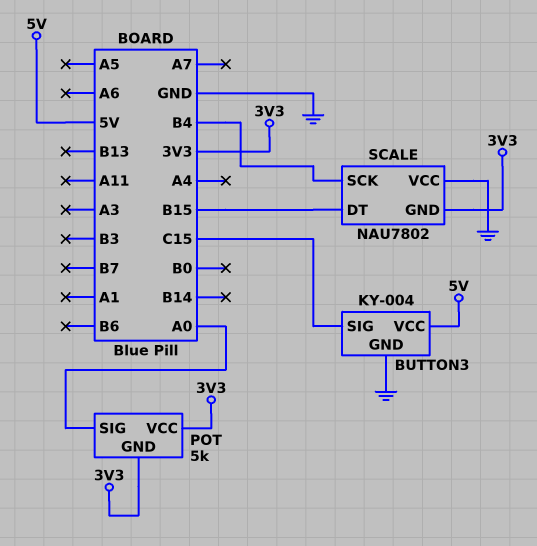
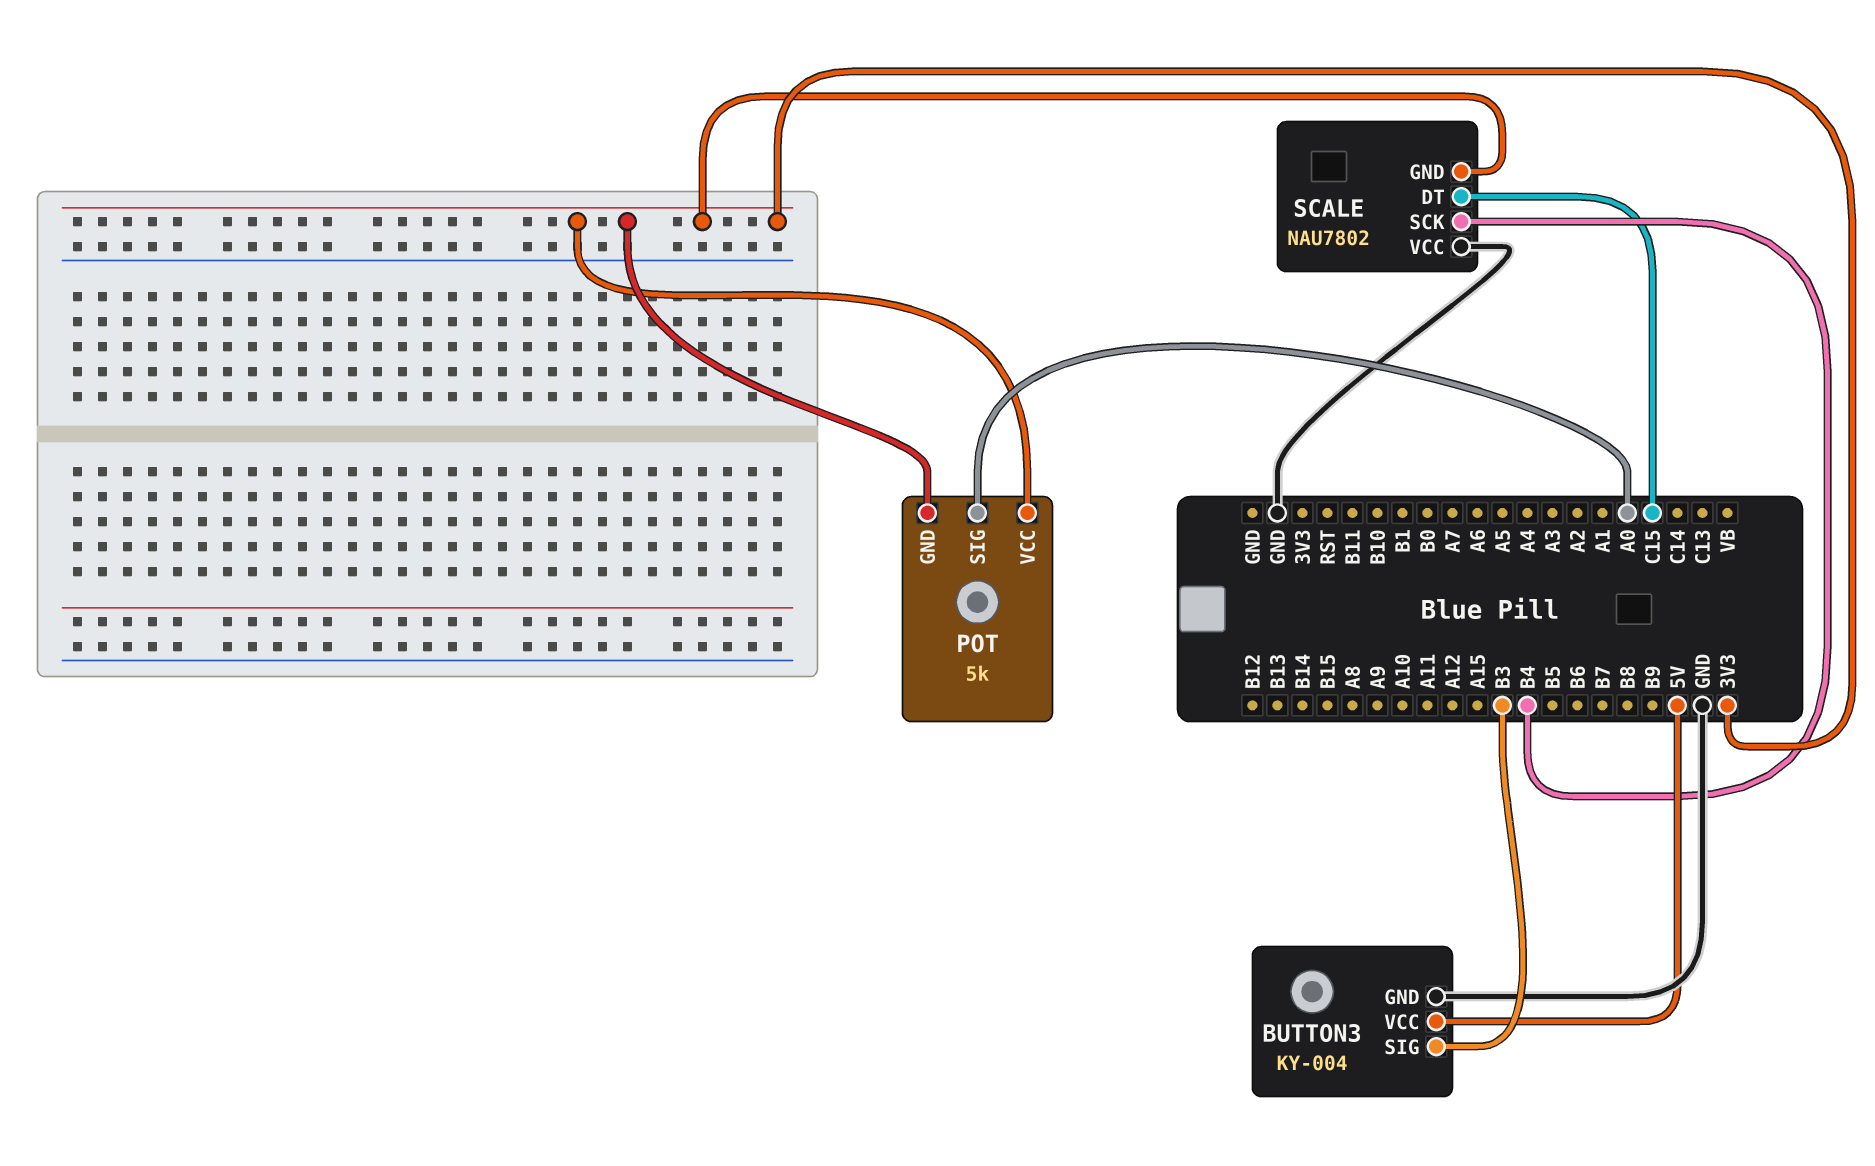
BUTTON3 pin SIG: C15 -> B3
SCALE pin DT: B15 -> C15

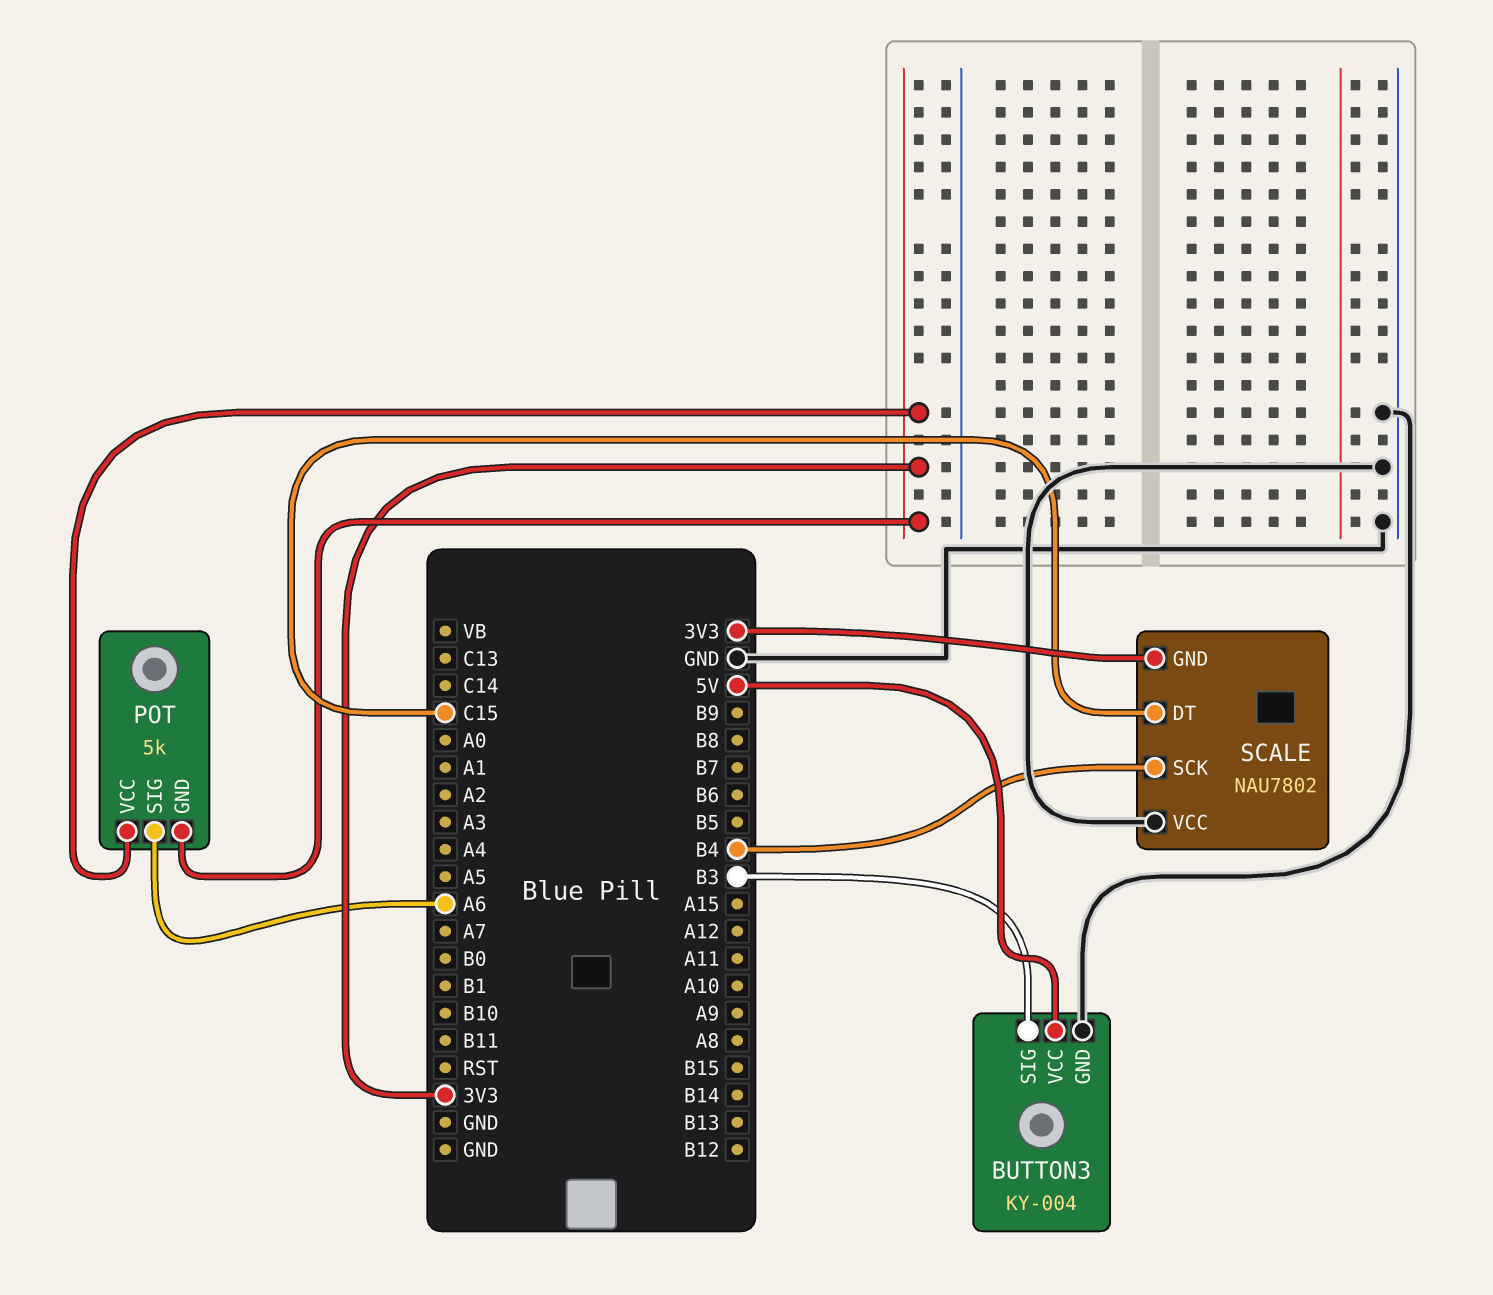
POT pin SIG: A0 -> A6

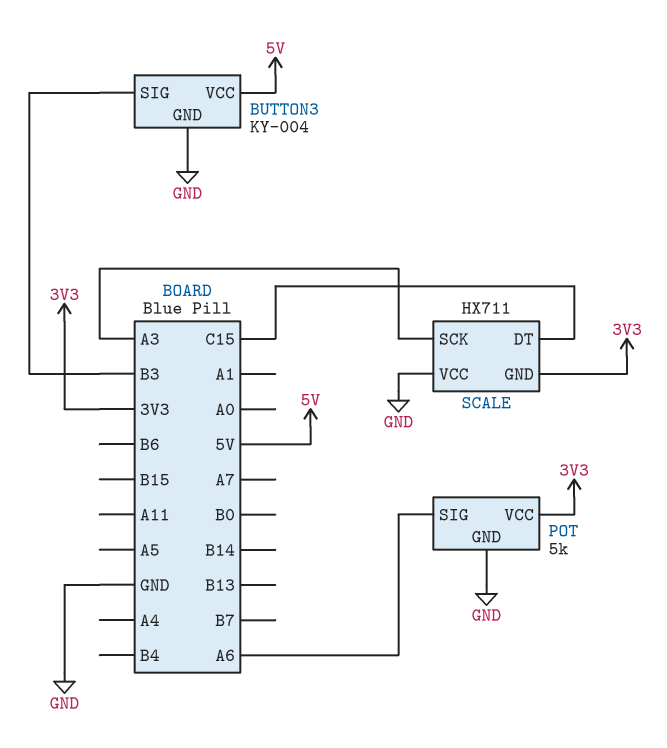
POT pin GND: 3V3 -> GND
SCALE: NAU7802 -> HX711
SCALE pin SCK: B4 -> A3

